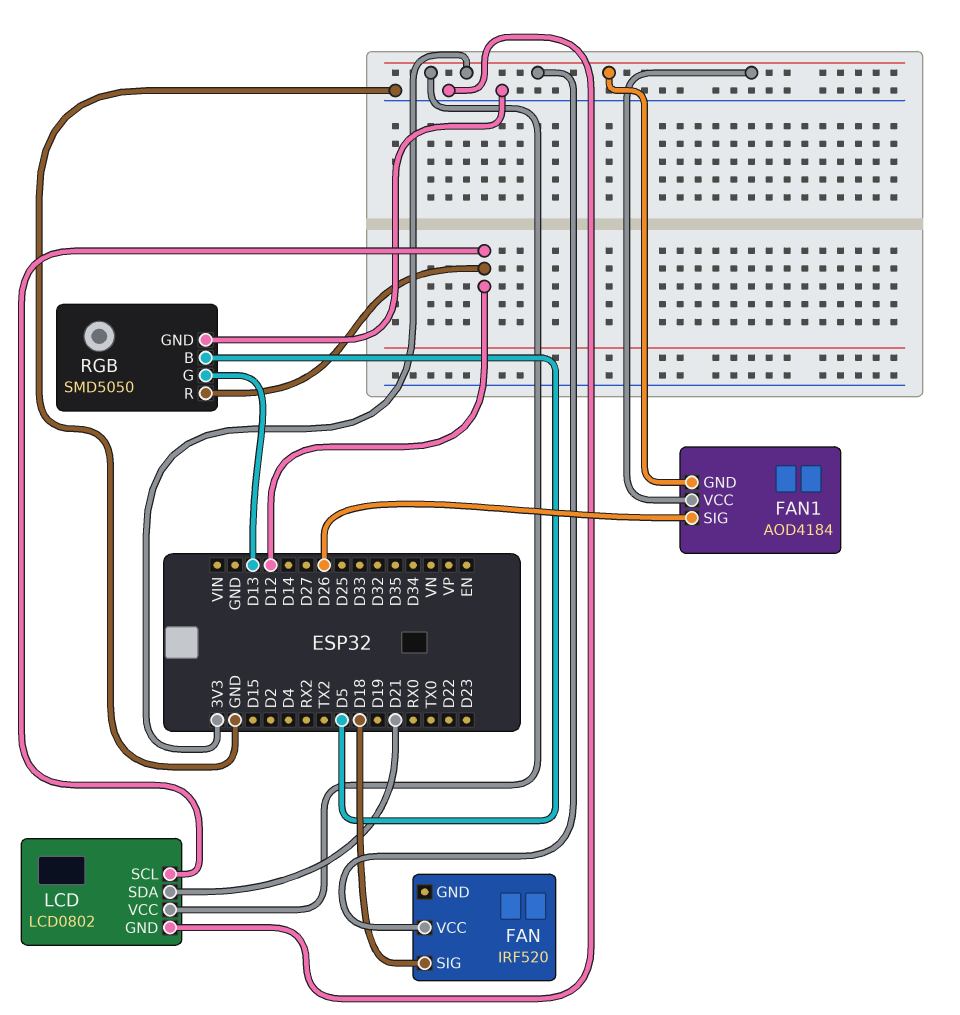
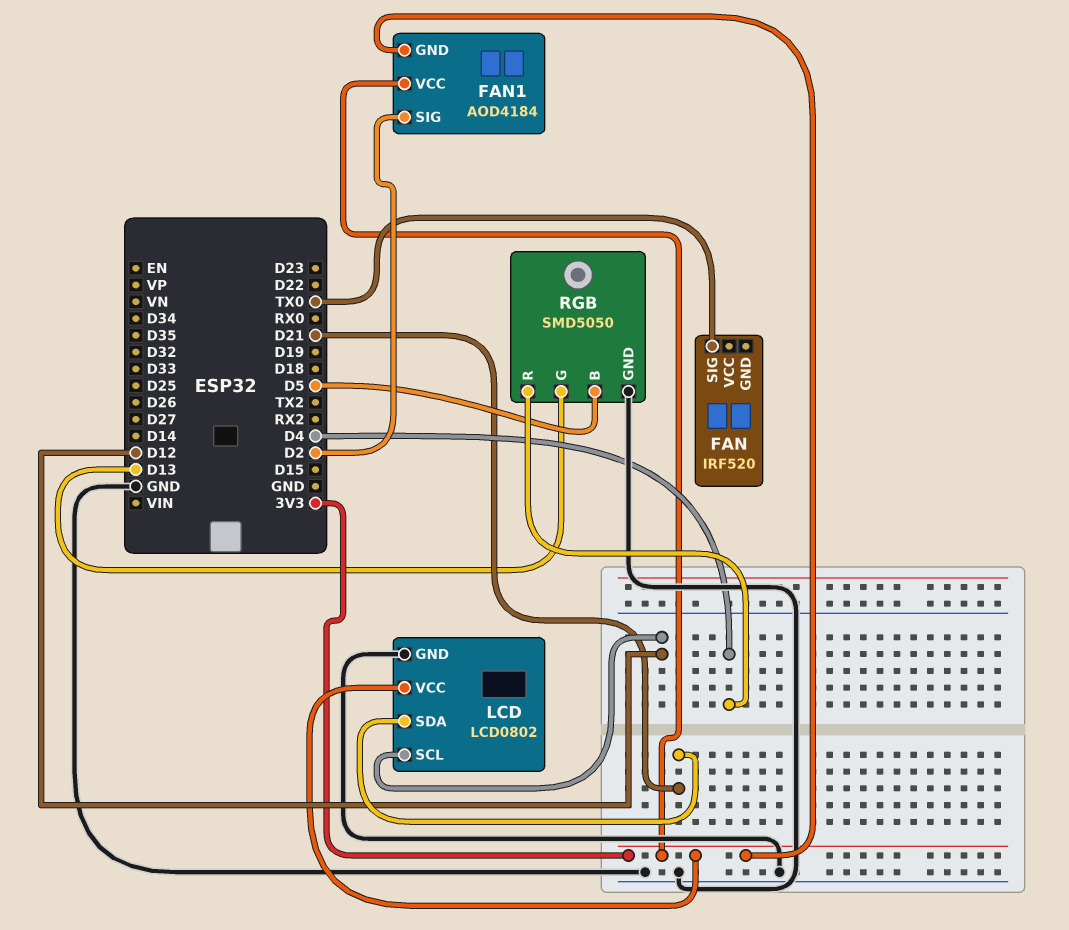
FAN pin SIG: D18 -> TX0
FAN pin VCC: 3V3 -> none
FAN1 pin SIG: D26 -> D2
RGB pin R: D12 -> D4

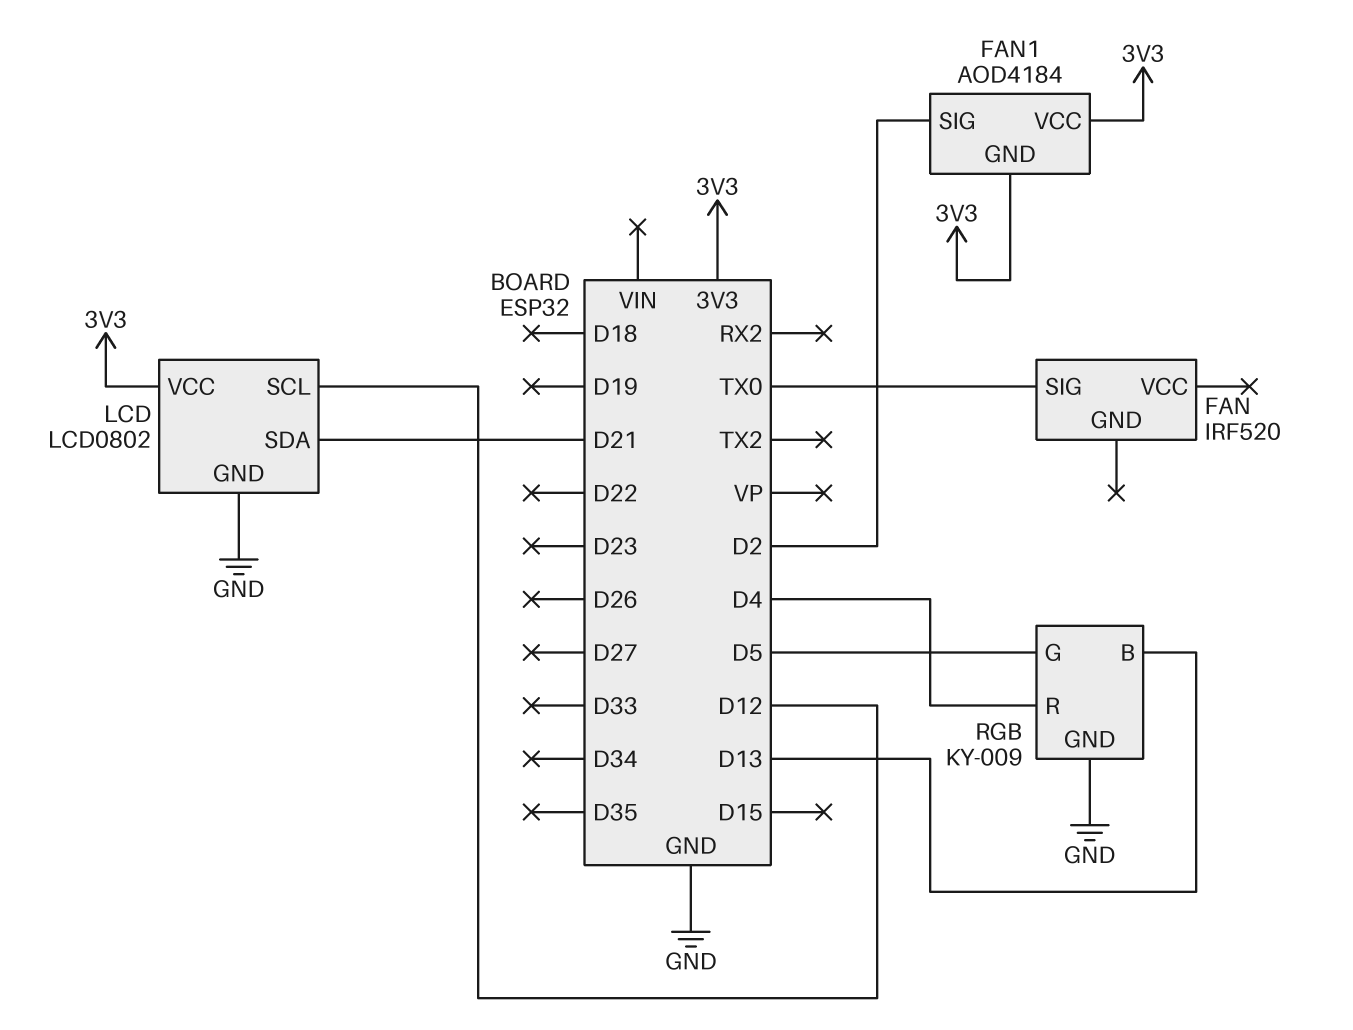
RGB: SMD5050 -> KY-009
RGB pin B: D5 -> D13
RGB pin G: D13 -> D5

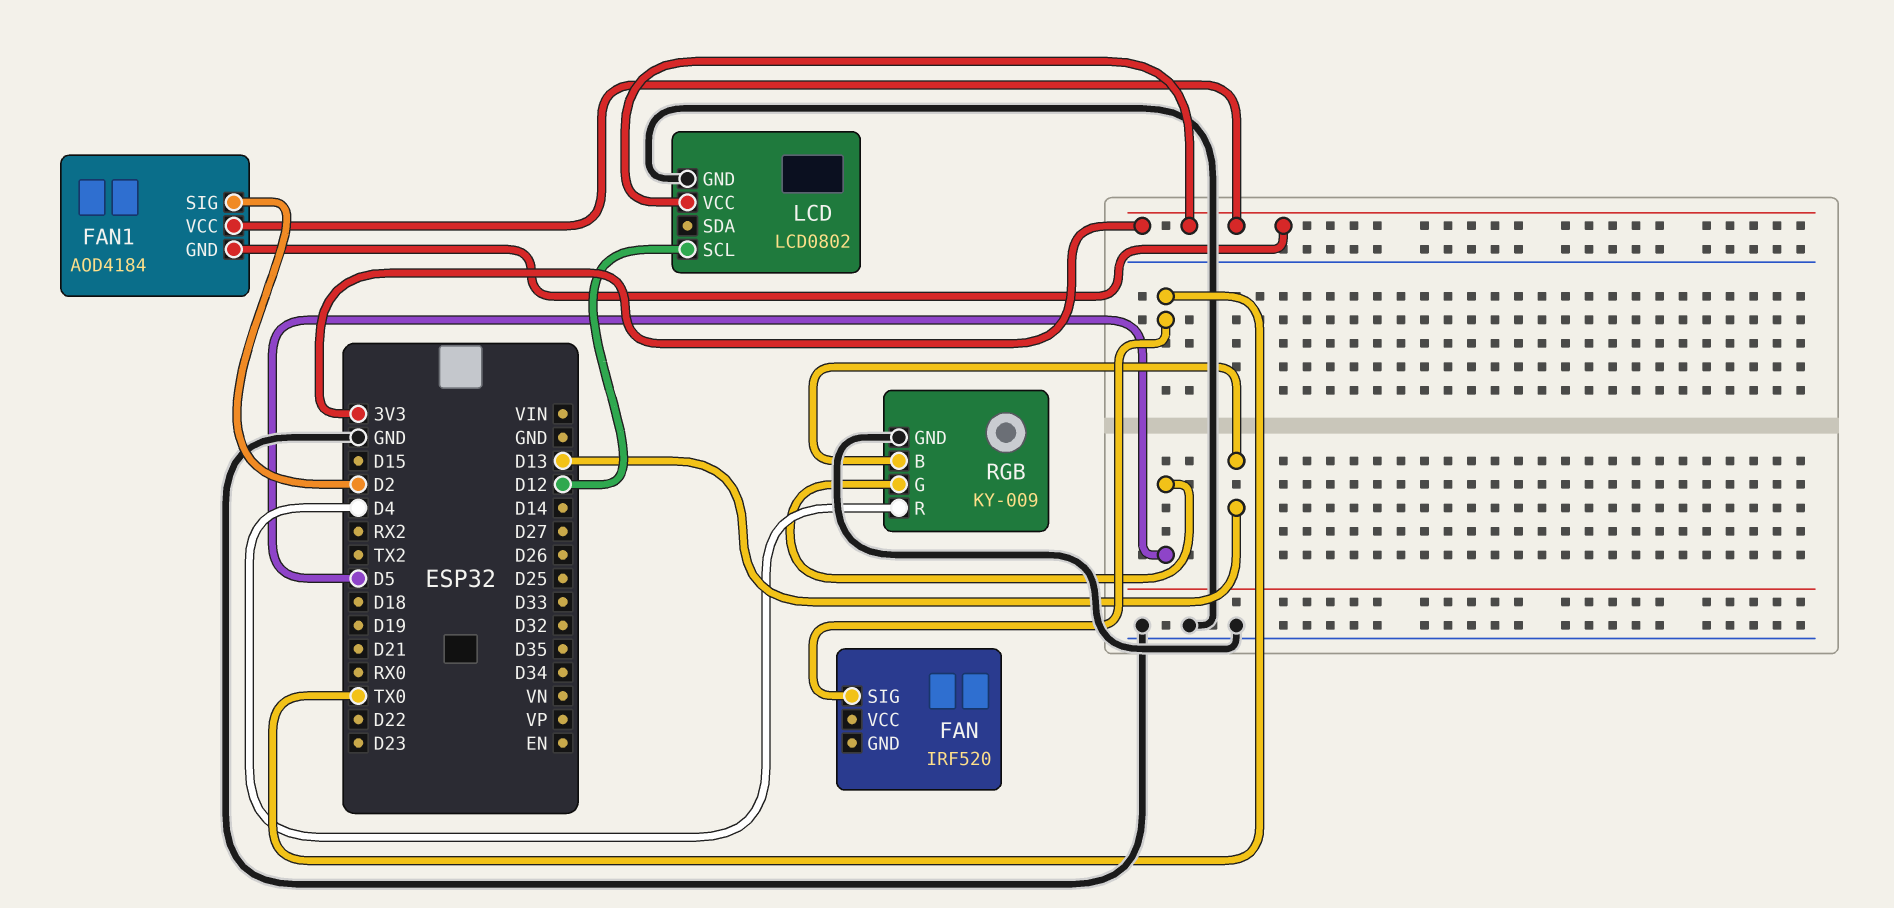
LCD pin SDA: D21 -> none

